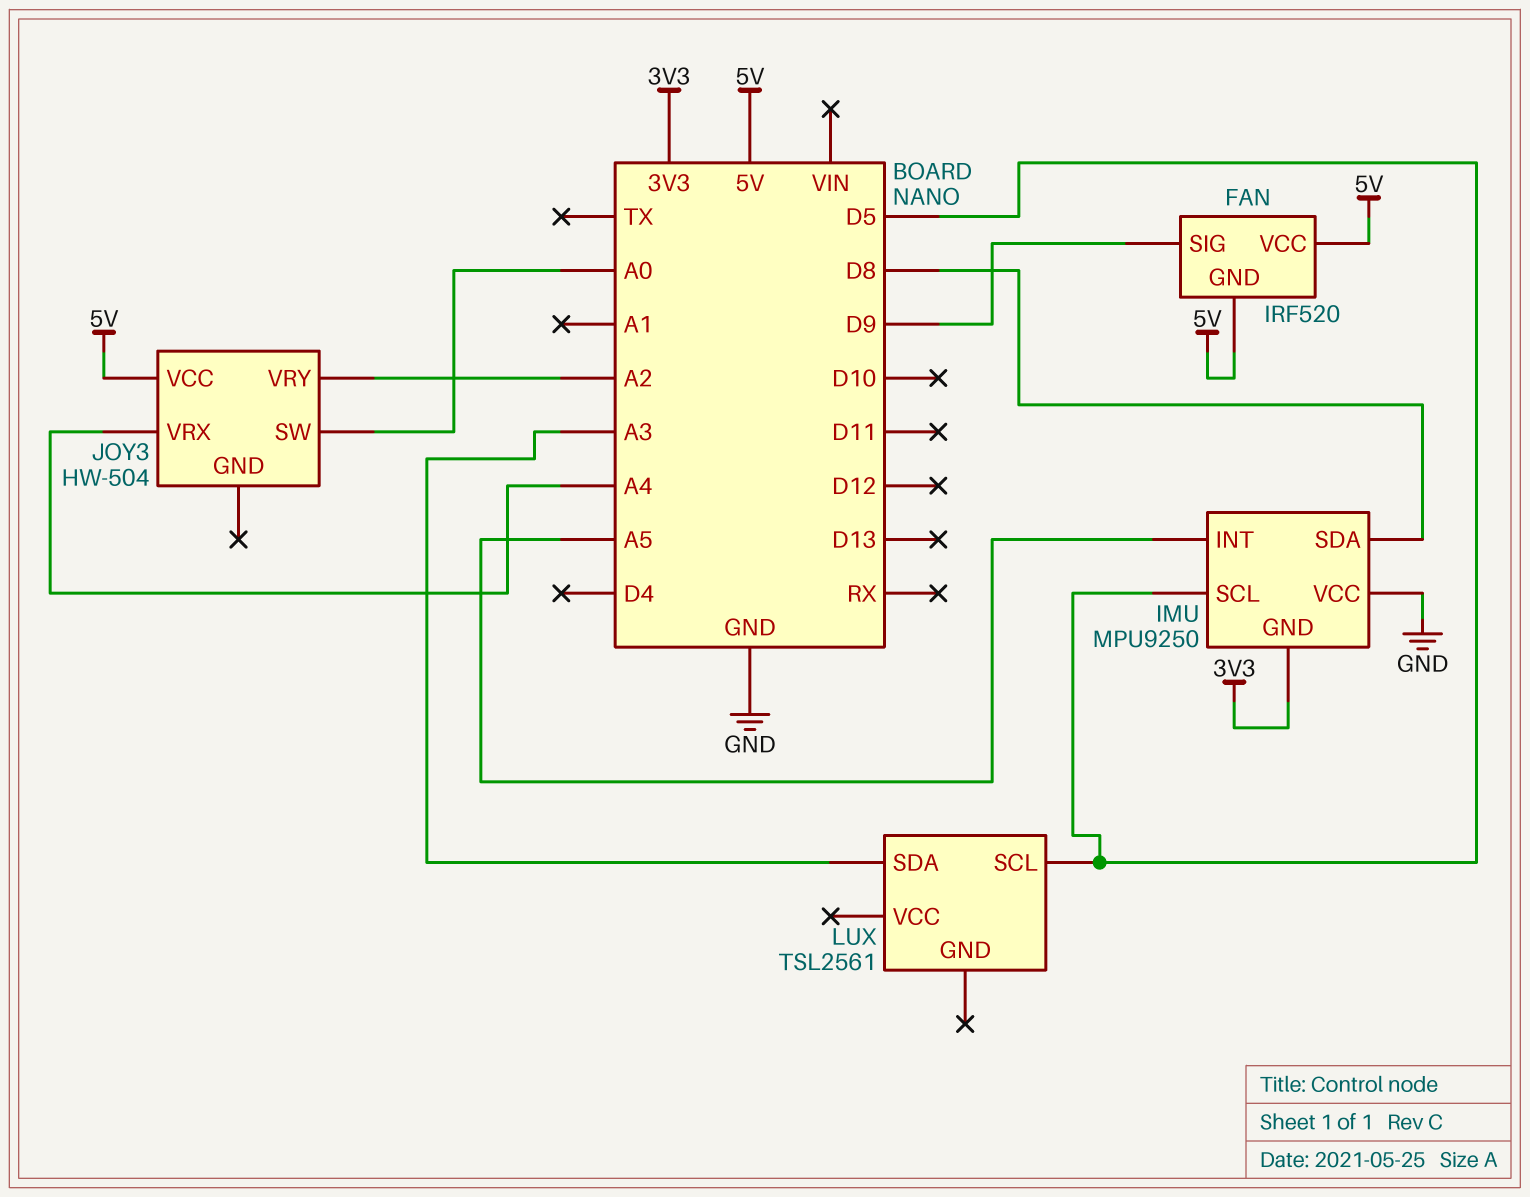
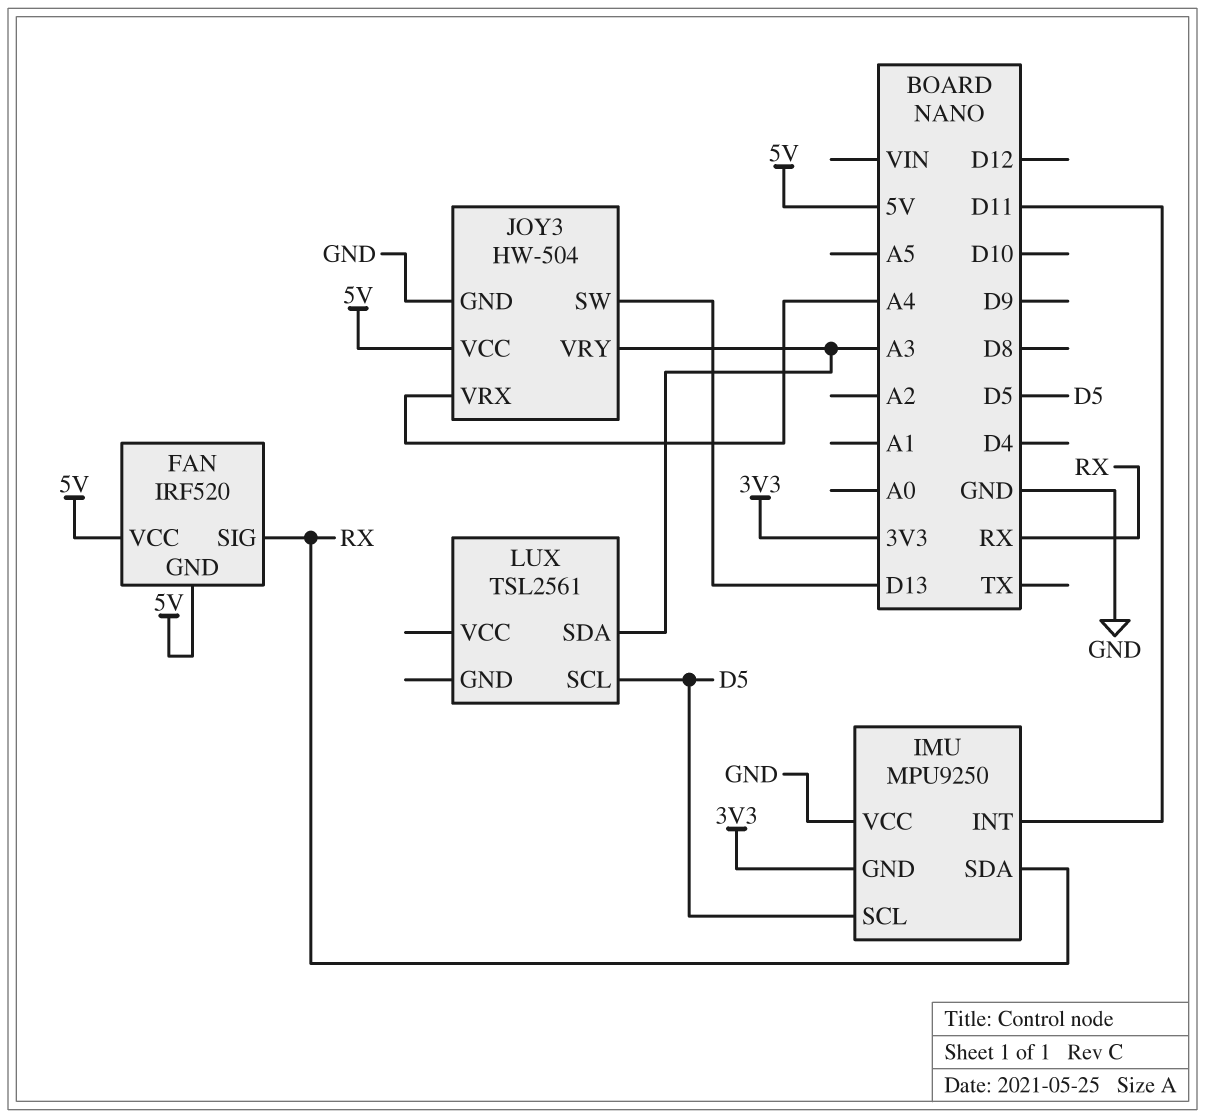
FAN pin SIG: D9 -> RX
IMU pin INT: A5 -> D11
IMU pin SDA: D8 -> RX
JOY3 pin GND: none -> GND
JOY3 pin SW: A0 -> D13
JOY3 pin VRY: A2 -> A3

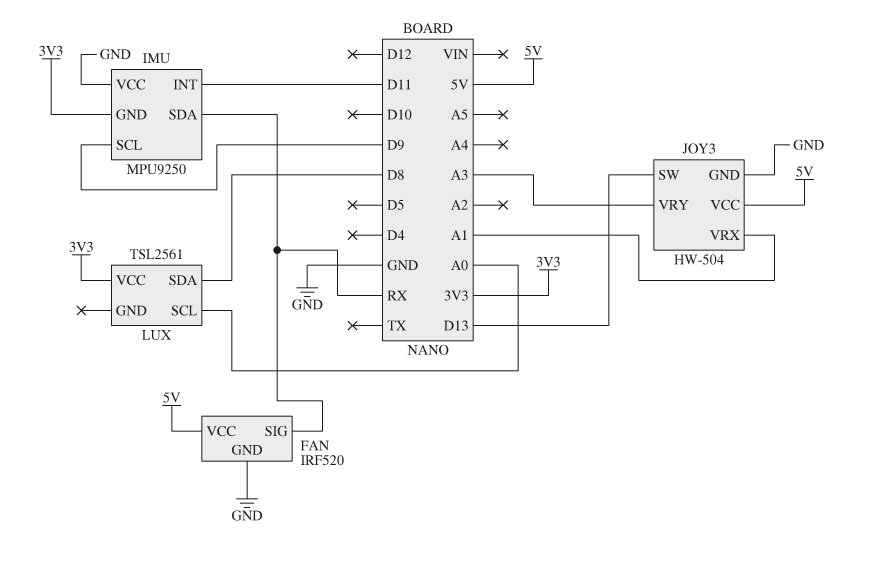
FAN pin GND: 5V -> GND
IMU pin SCL: D5 -> D9
JOY3 pin VRX: A4 -> A1
LUX pin SCL: D5 -> A0
LUX pin SDA: A3 -> D8
LUX pin VCC: none -> 3V3

